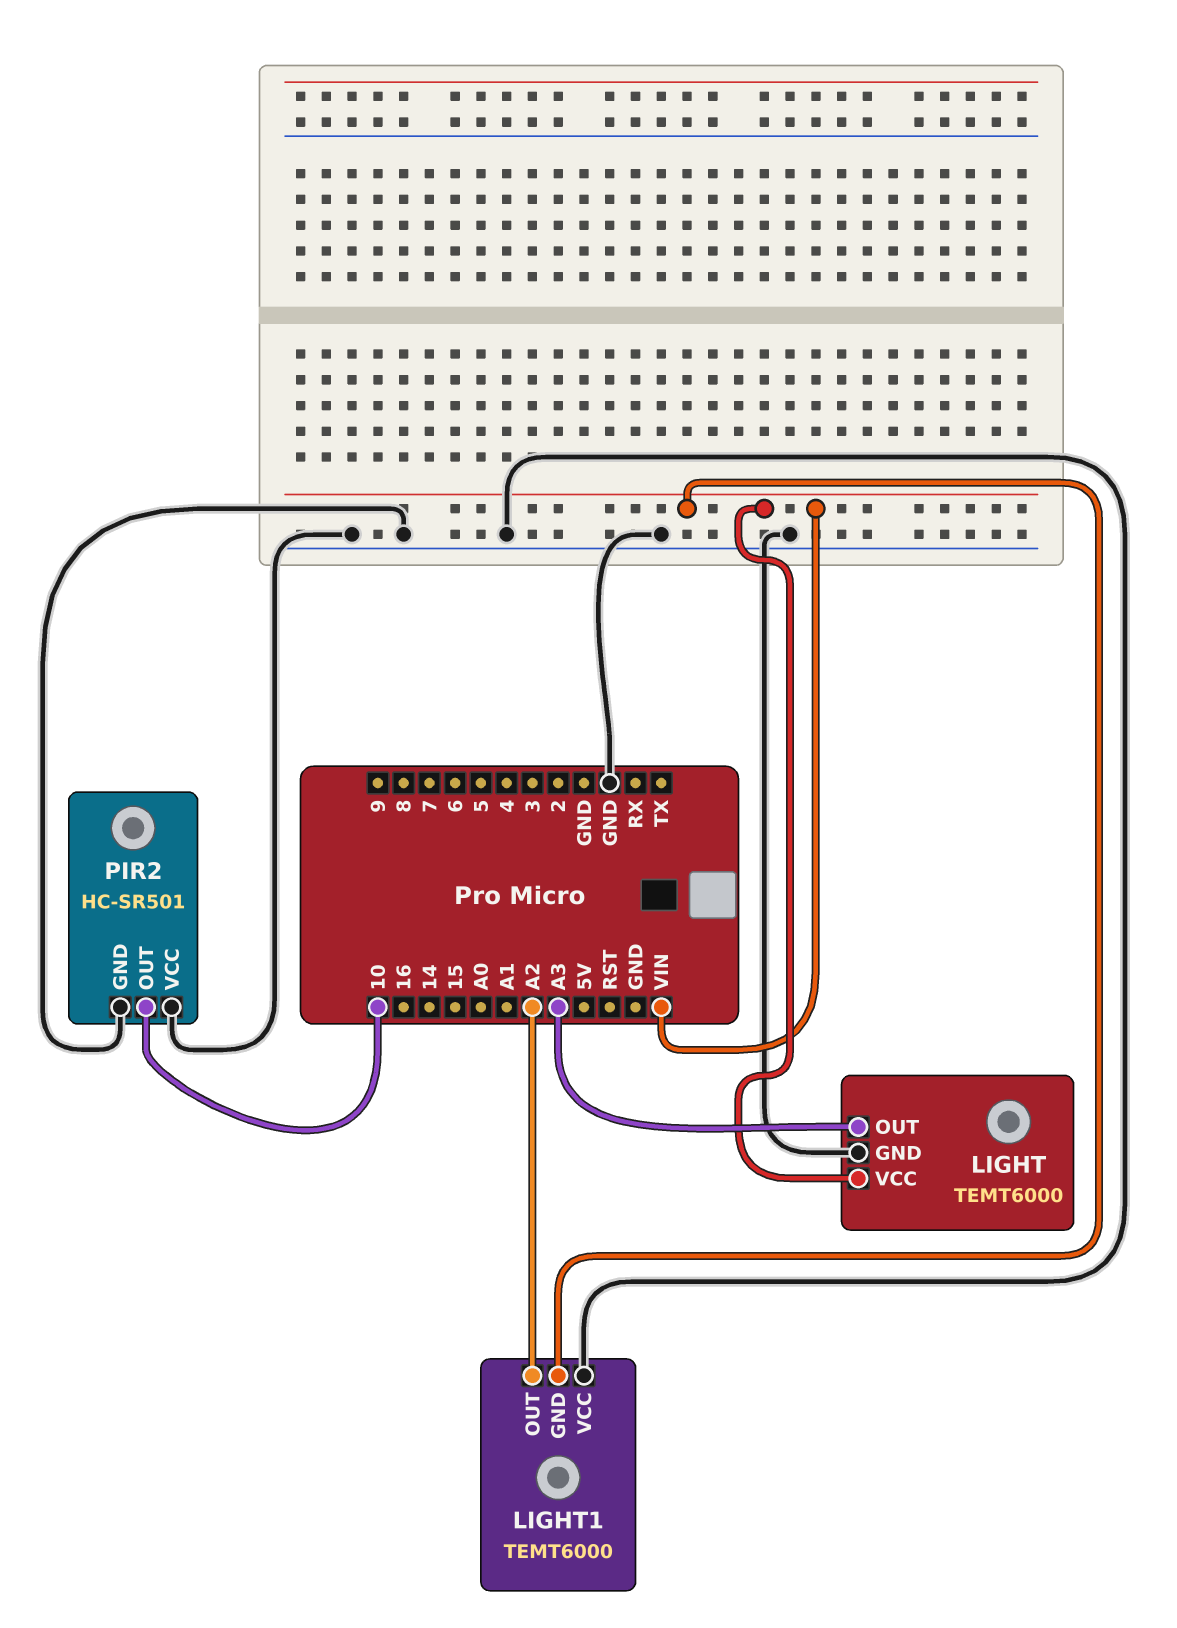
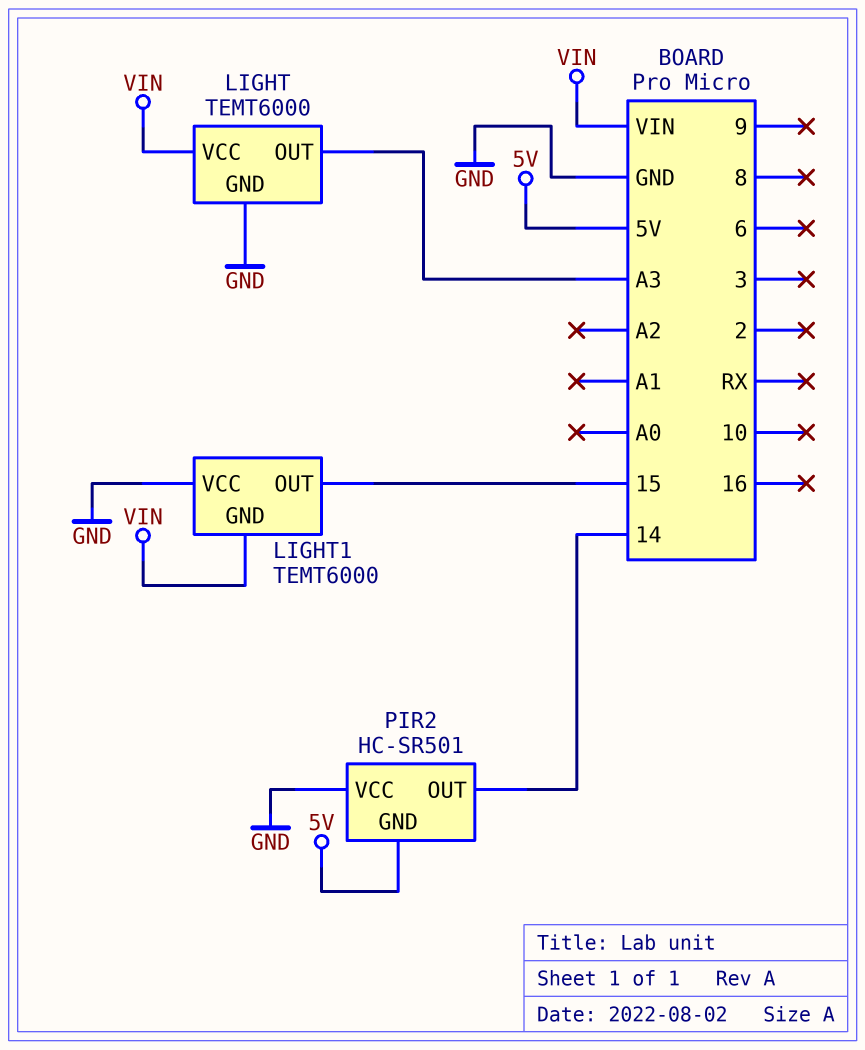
LIGHT1 pin OUT: A2 -> 15
PIR2 pin GND: GND -> 5V
PIR2 pin OUT: 10 -> 14

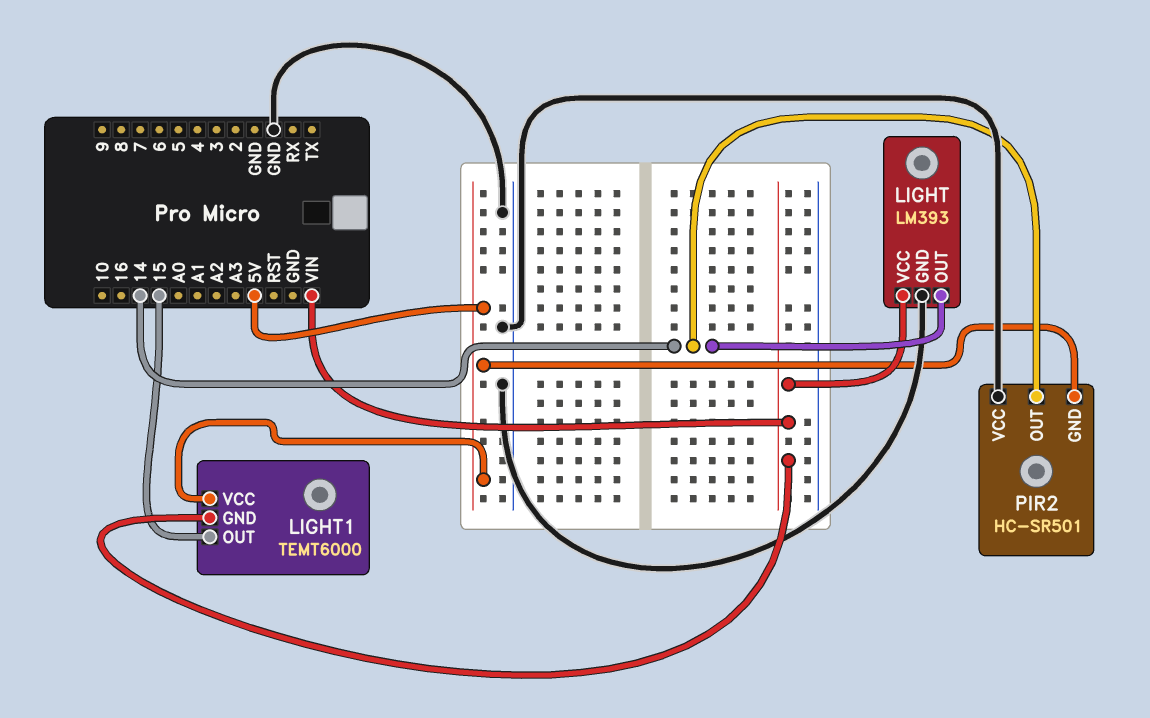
LIGHT: TEMT6000 -> LM393
LIGHT pin OUT: A3 -> 14
LIGHT1 pin VCC: GND -> 5V

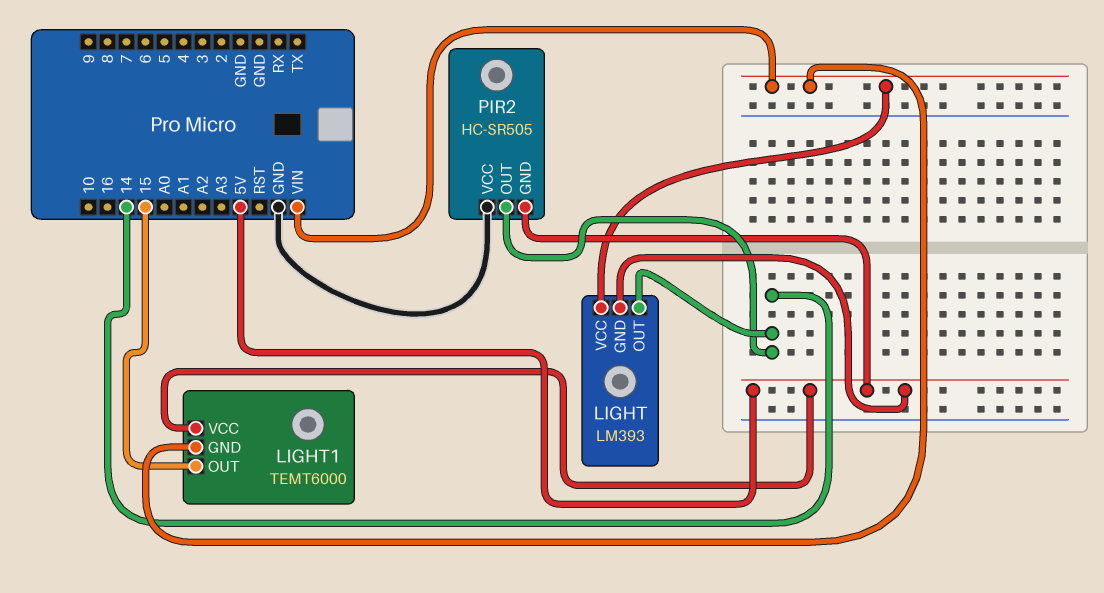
LIGHT pin GND: GND -> 5V
PIR2: HC-SR501 -> HC-SR505

